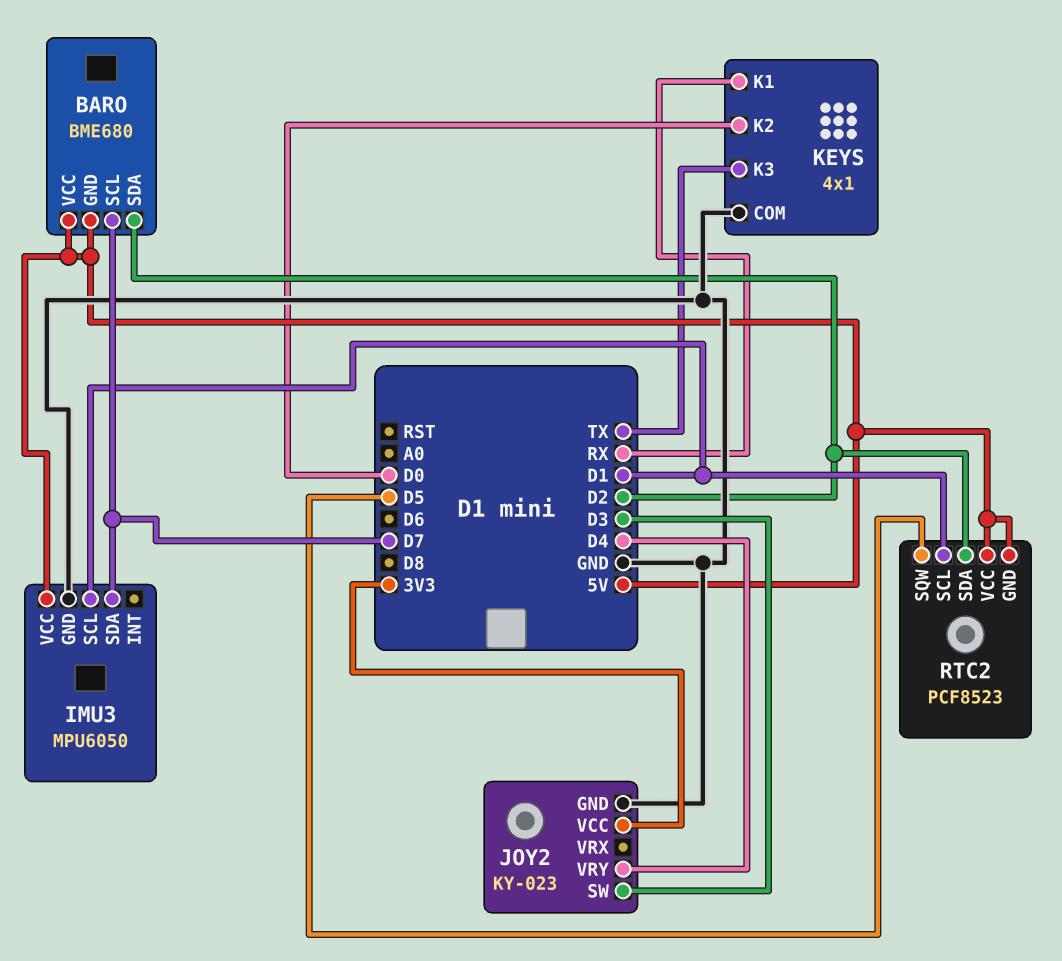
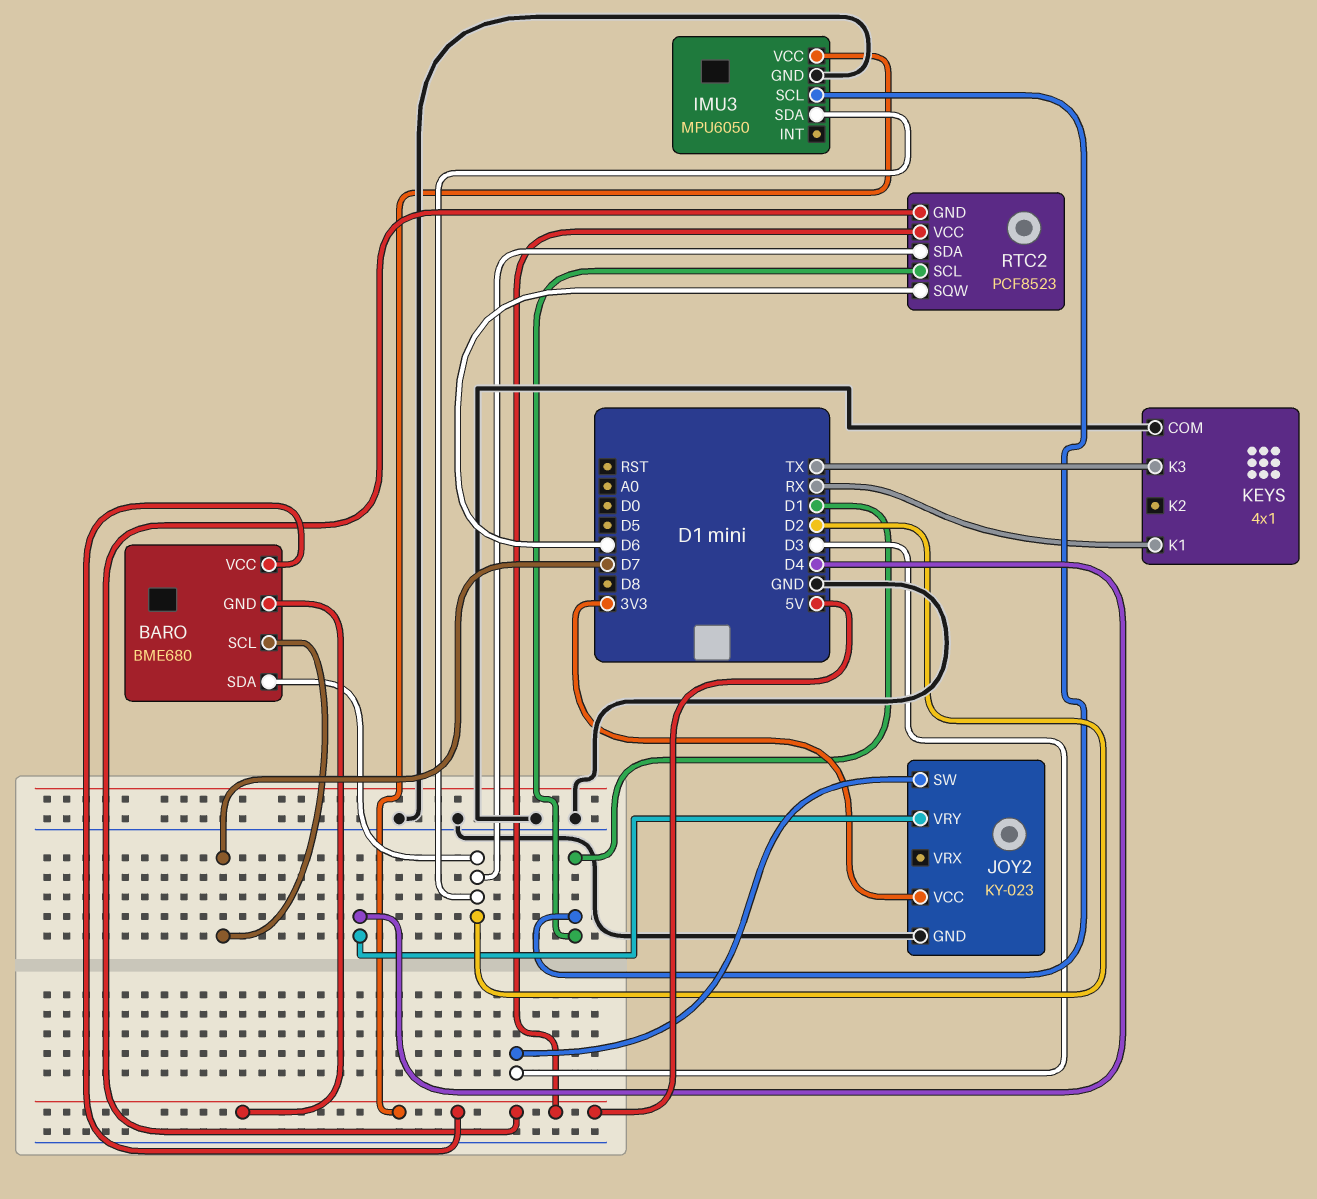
IMU3 pin SDA: D7 -> D2
KEYS pin K2: D0 -> none
RTC2 pin SQW: D5 -> D6

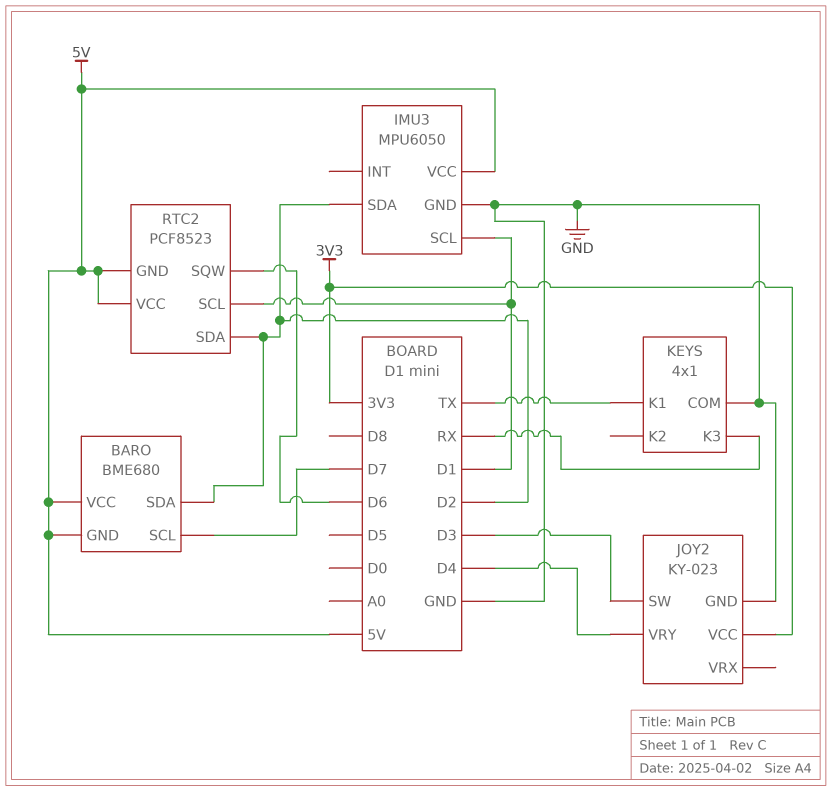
KEYS pin K1: RX -> TX
KEYS pin K3: TX -> RX

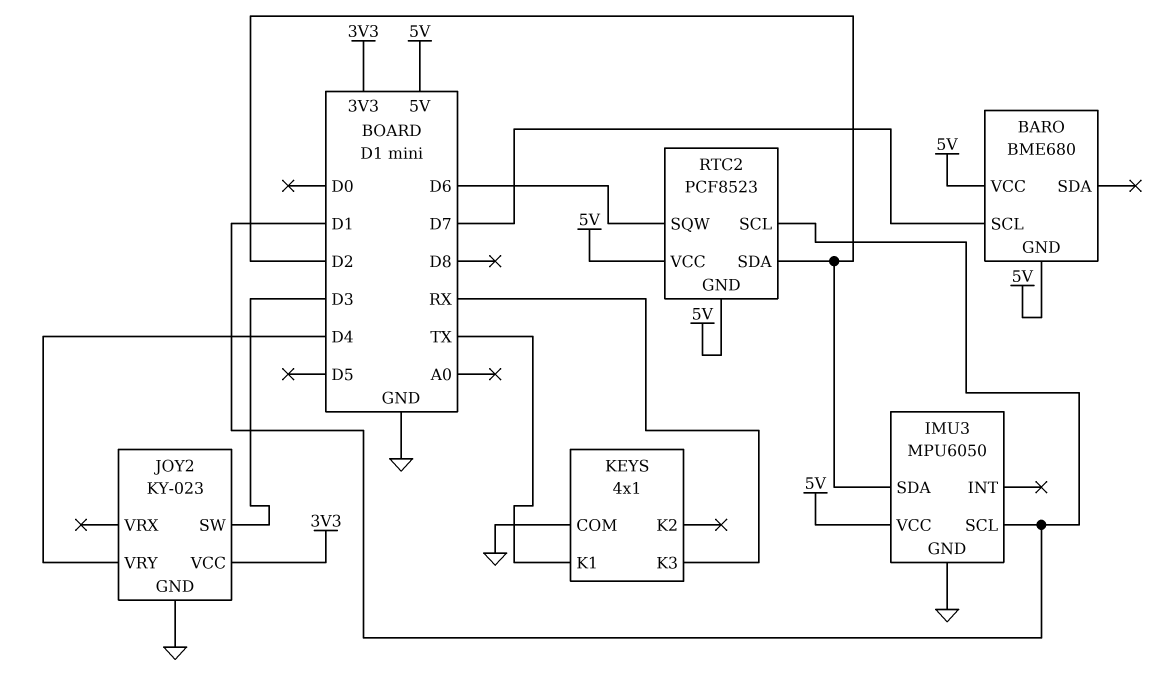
BARO pin SDA: D2 -> none

